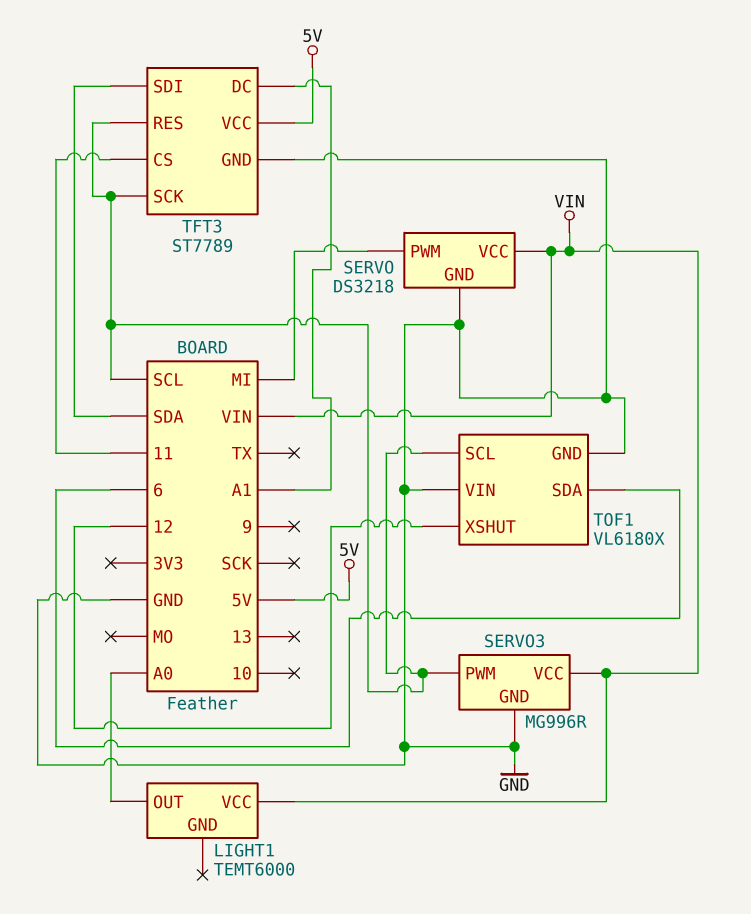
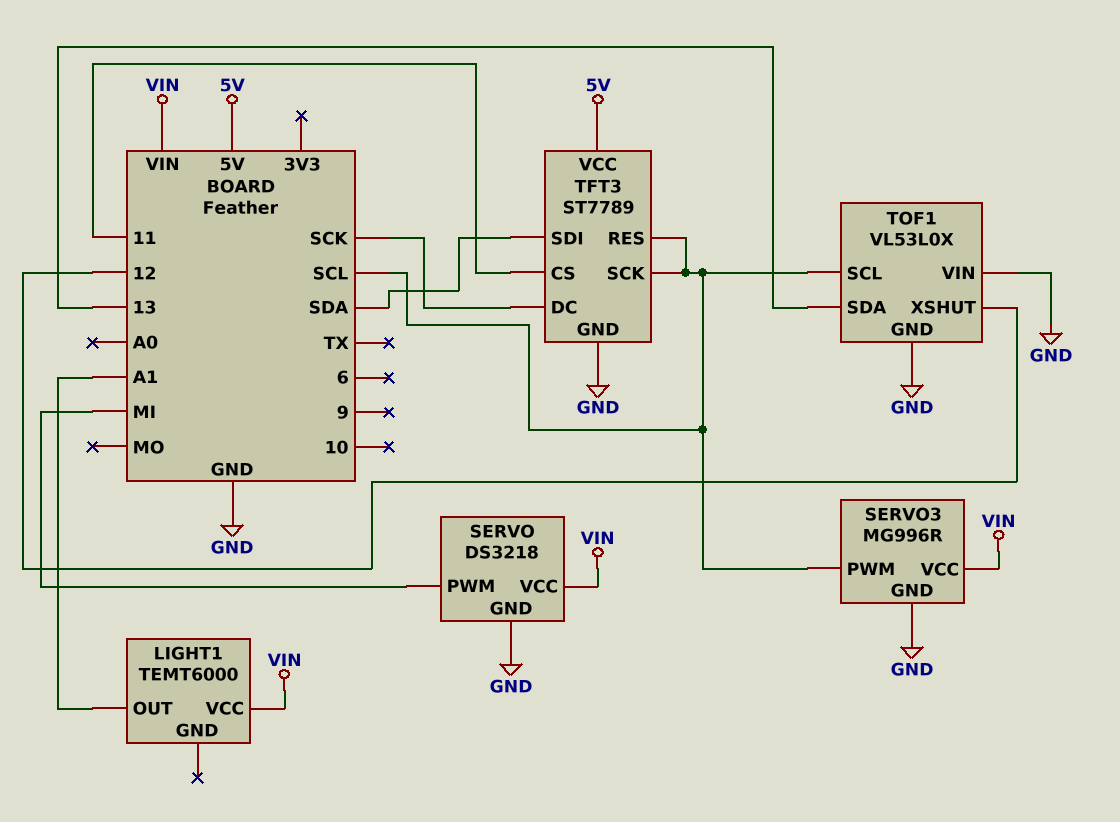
LIGHT1 pin OUT: A0 -> A1
TFT3 pin DC: A1 -> SCK
TOF1: VL6180X -> VL53L0X
TOF1 pin SDA: 6 -> 13

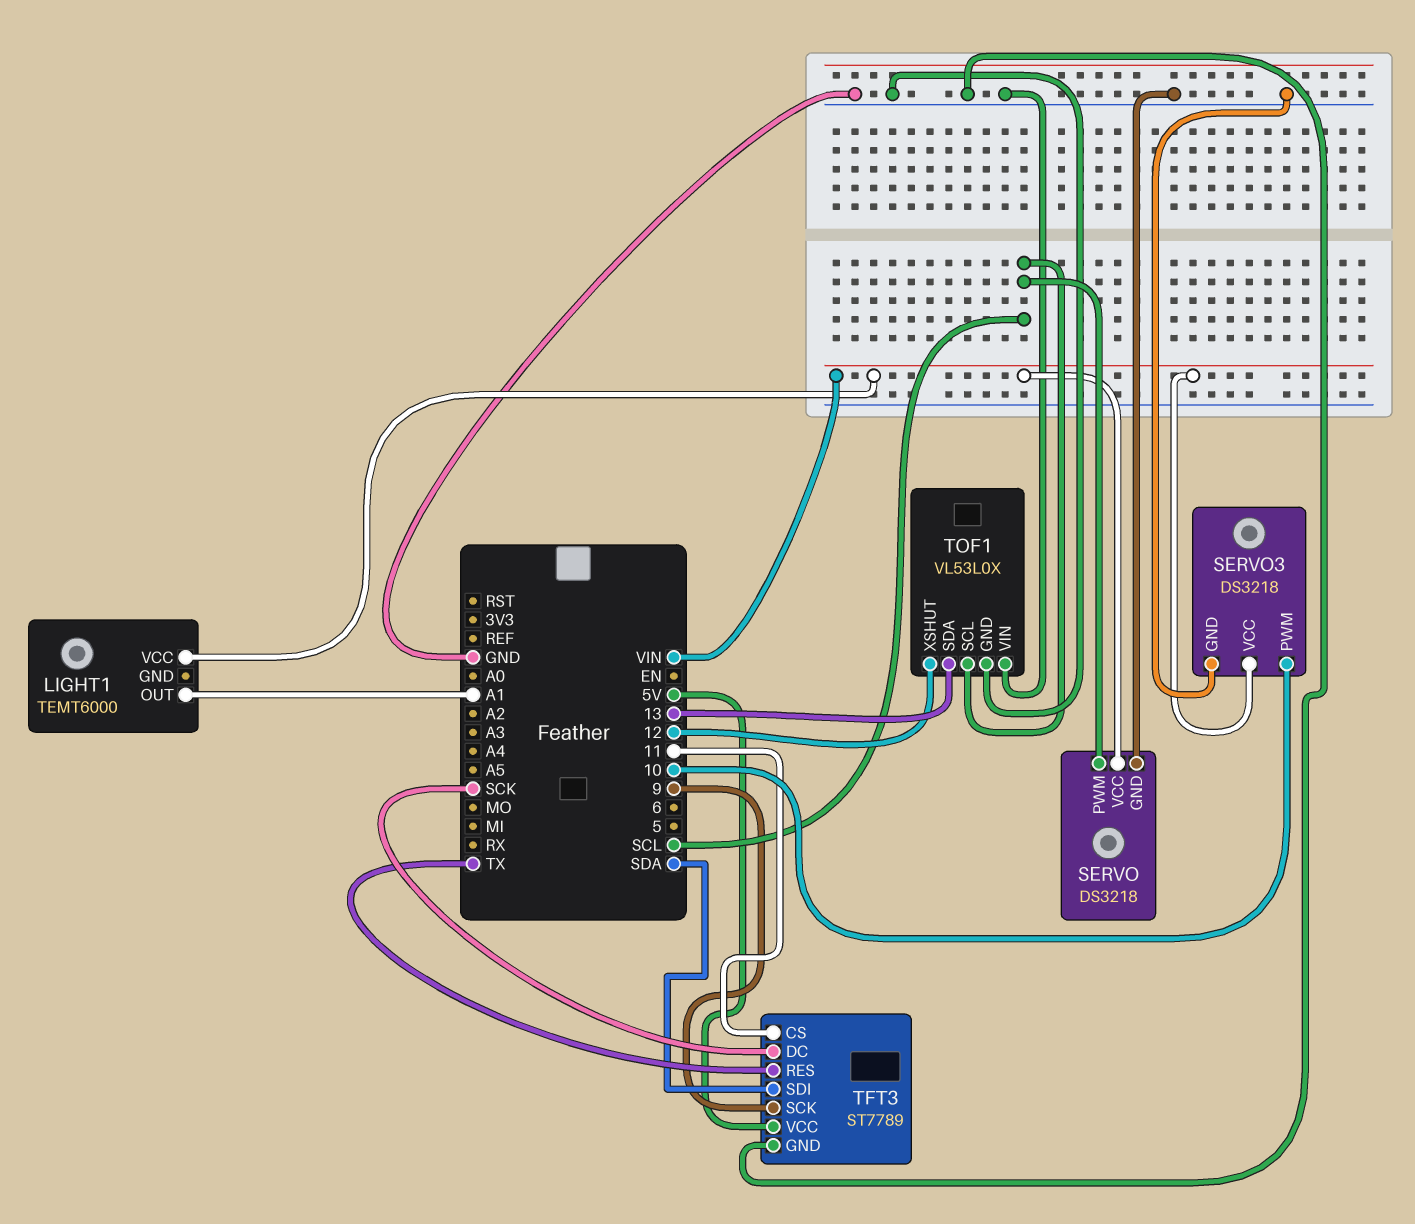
SERVO pin PWM: MI -> SCL
SERVO3: MG996R -> DS3218
SERVO3 pin PWM: SCL -> 10
TFT3 pin RES: SCL -> TX
TFT3 pin SCK: SCL -> 9

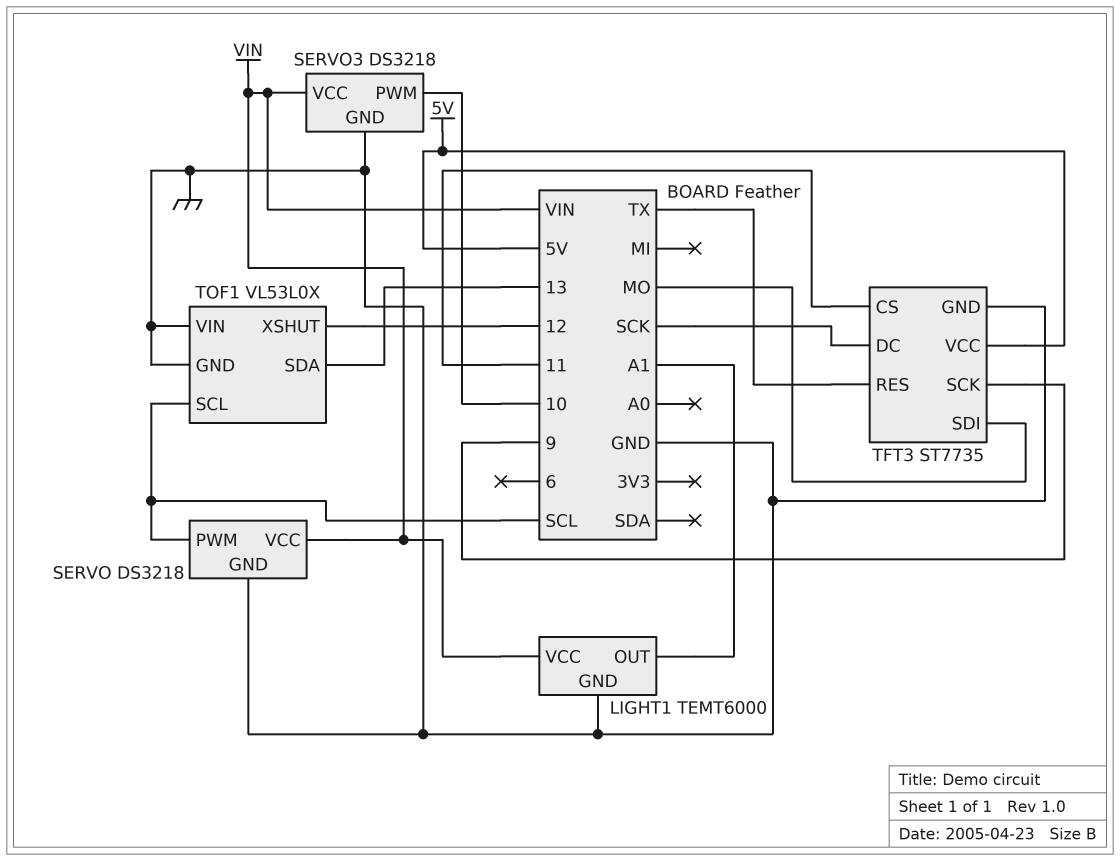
LIGHT1 pin GND: none -> GND
TFT3: ST7789 -> ST7735
TFT3 pin SDI: SDA -> MO

